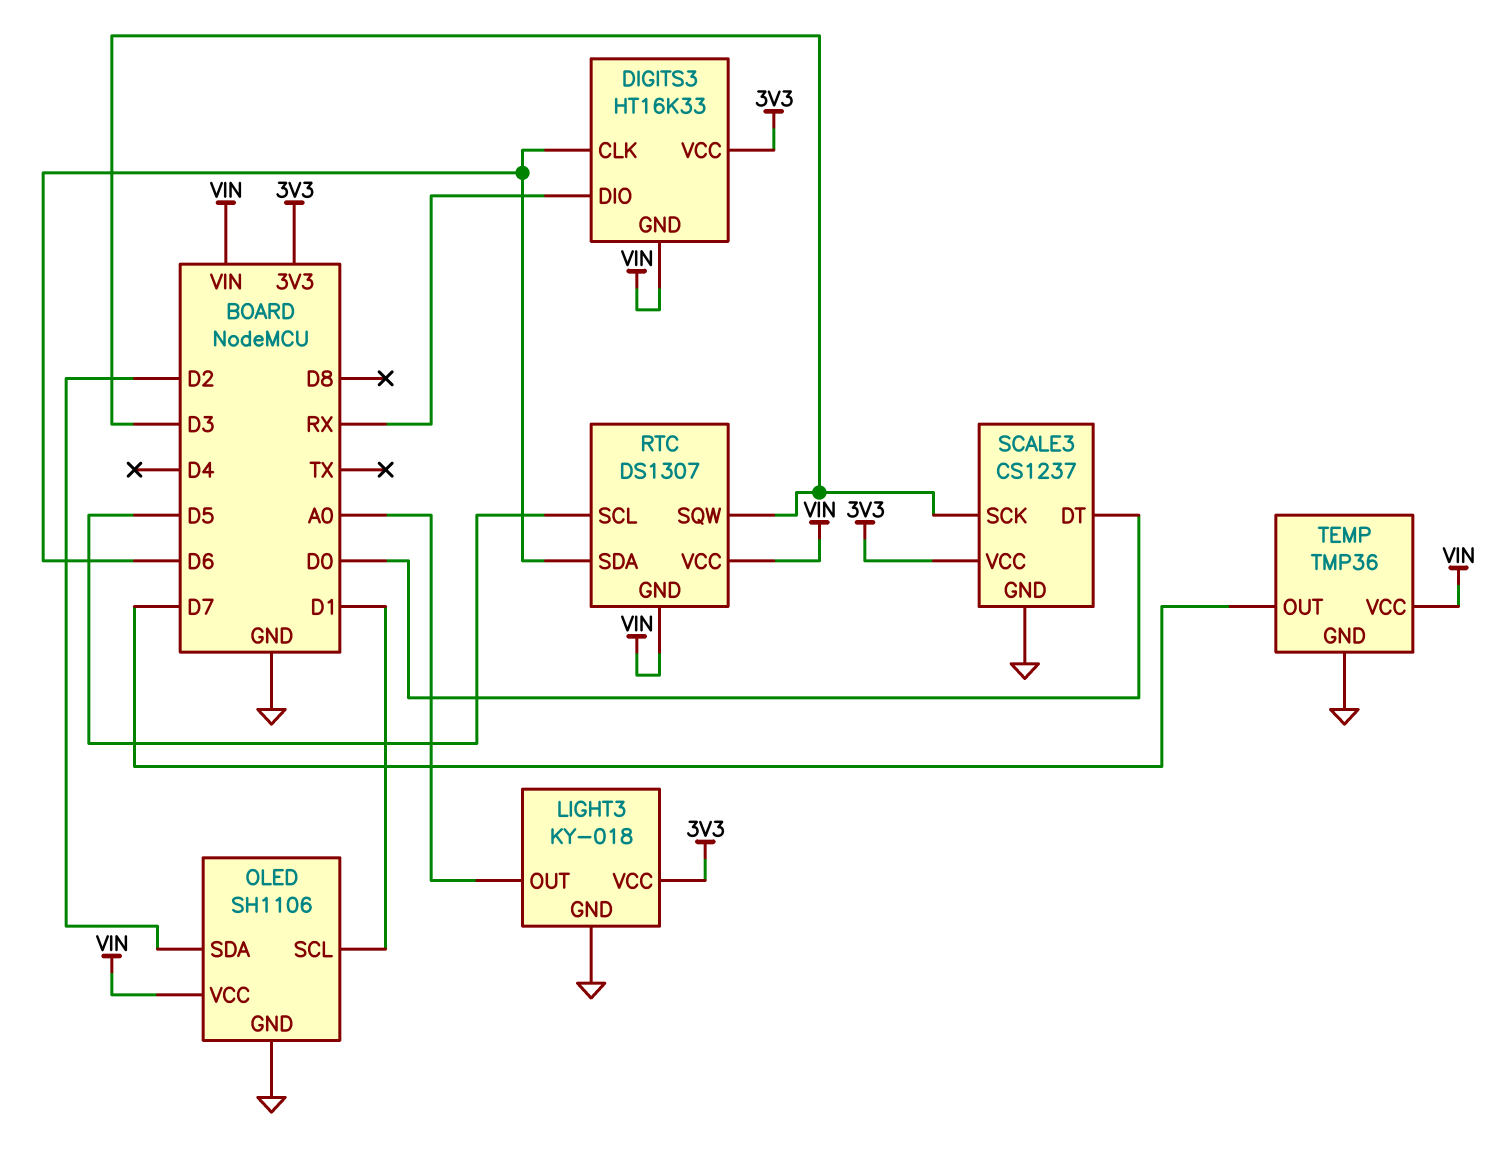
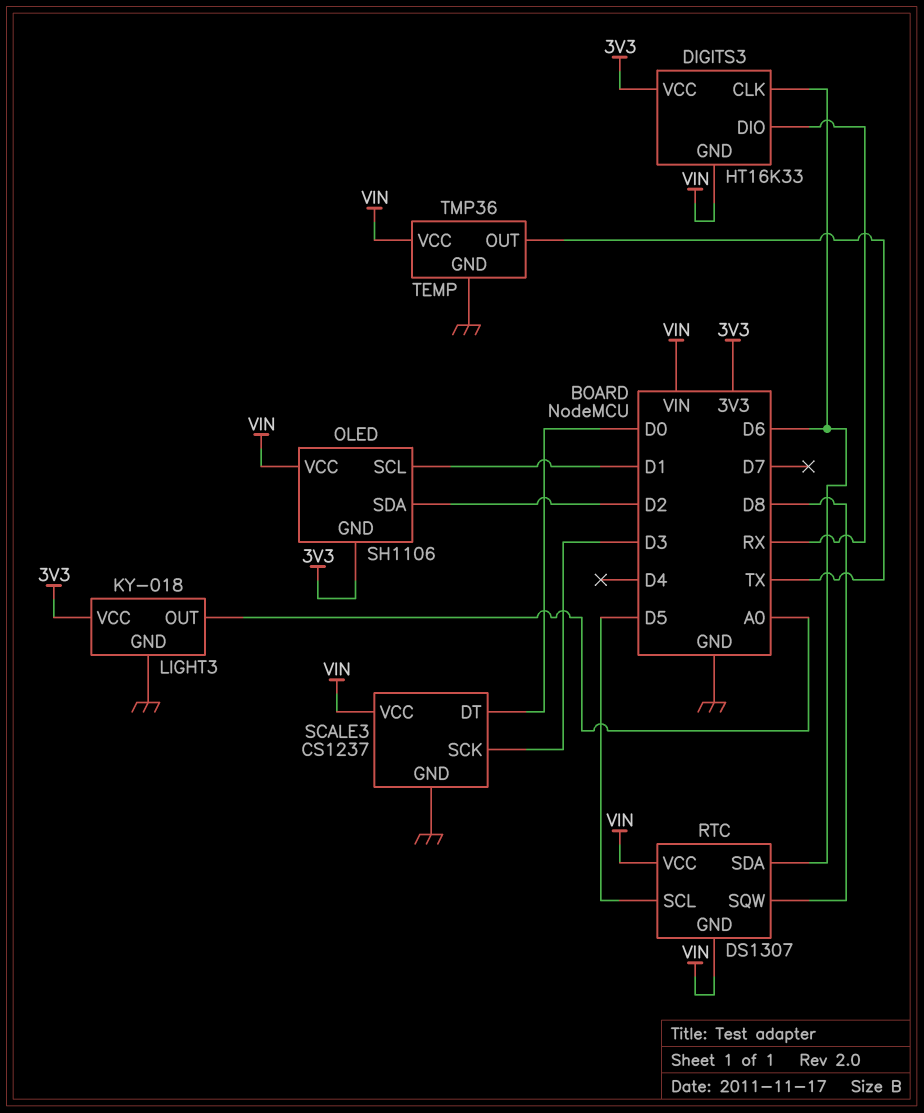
OLED pin GND: GND -> 3V3
RTC pin SQW: D3 -> D8
SCALE3 pin VCC: 3V3 -> VIN
TEMP pin OUT: D7 -> TX

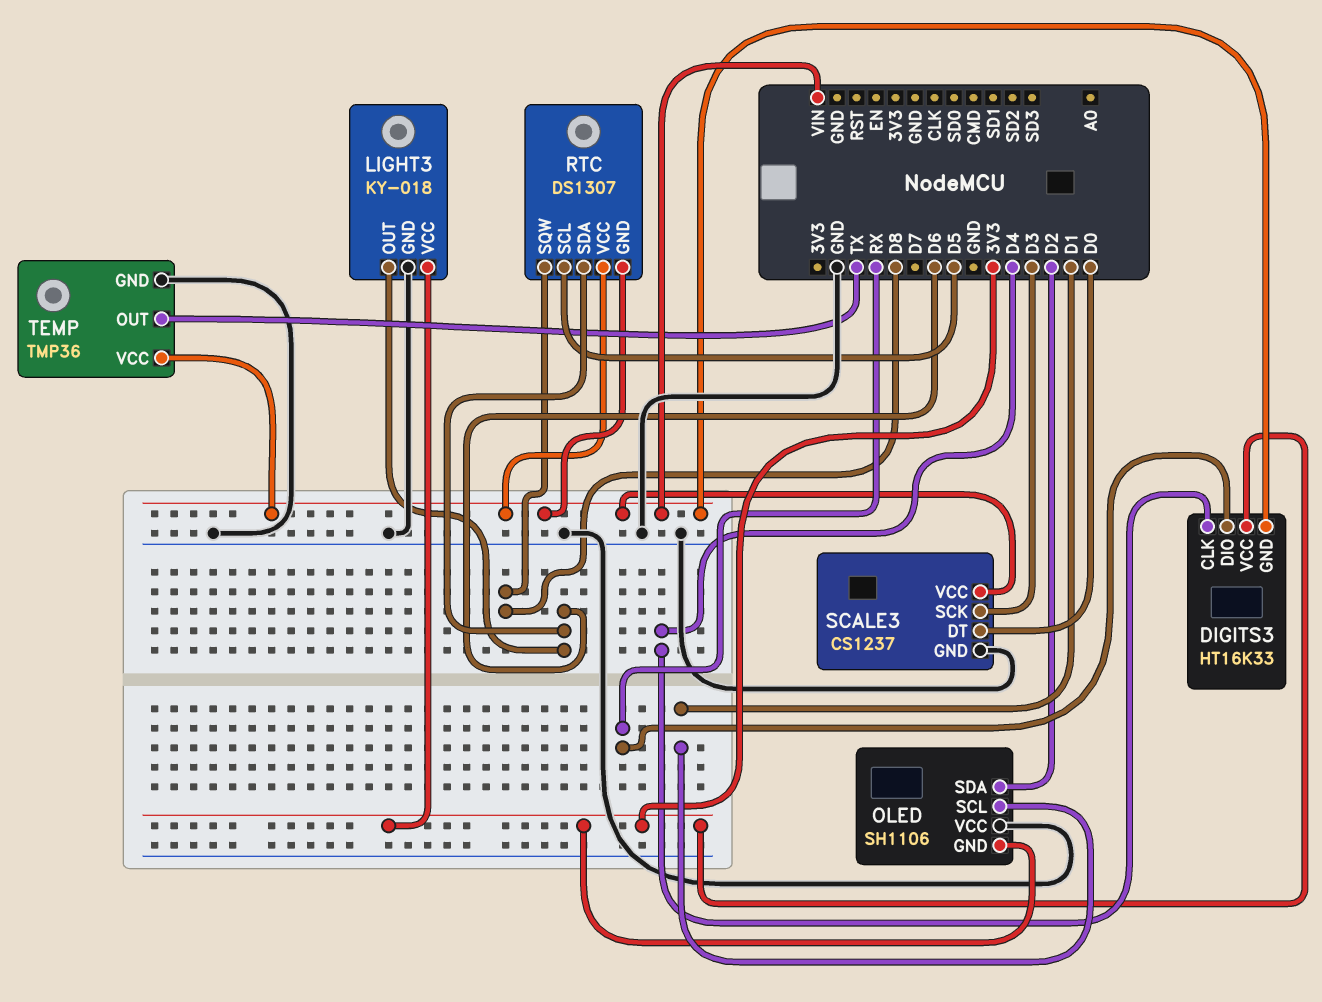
DIGITS3 pin CLK: D6 -> D4
LIGHT3 pin OUT: A0 -> D6
OLED pin VCC: VIN -> GND

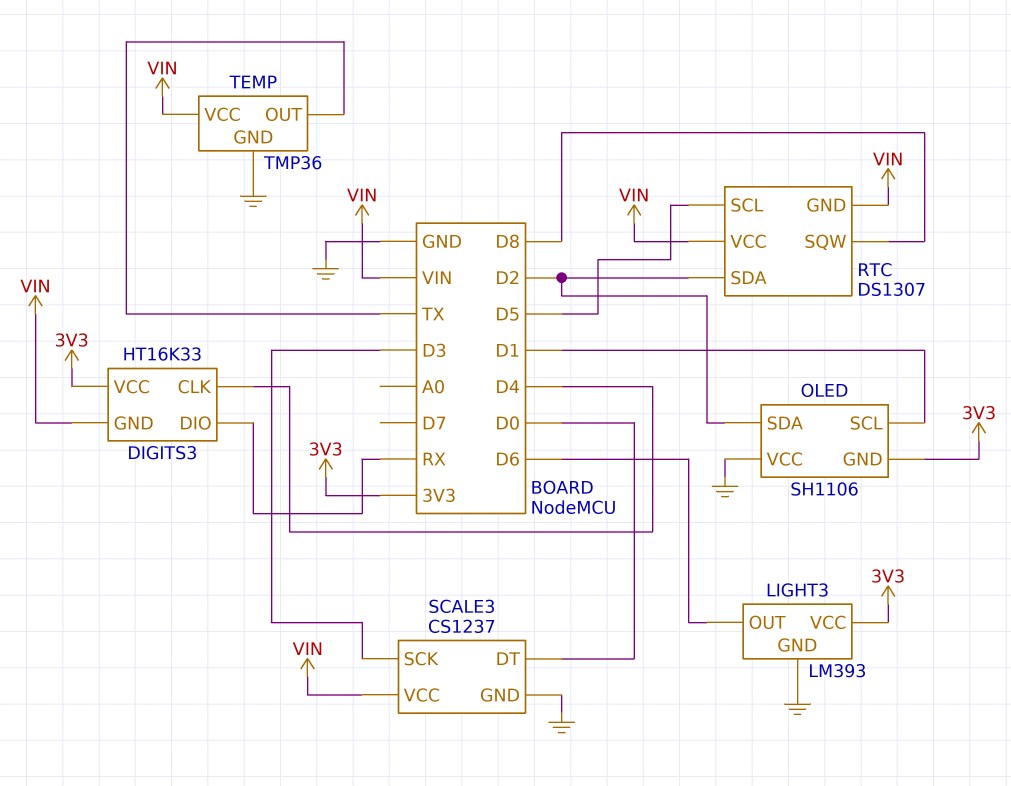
LIGHT3: KY-018 -> LM393
RTC pin SDA: D6 -> D2

